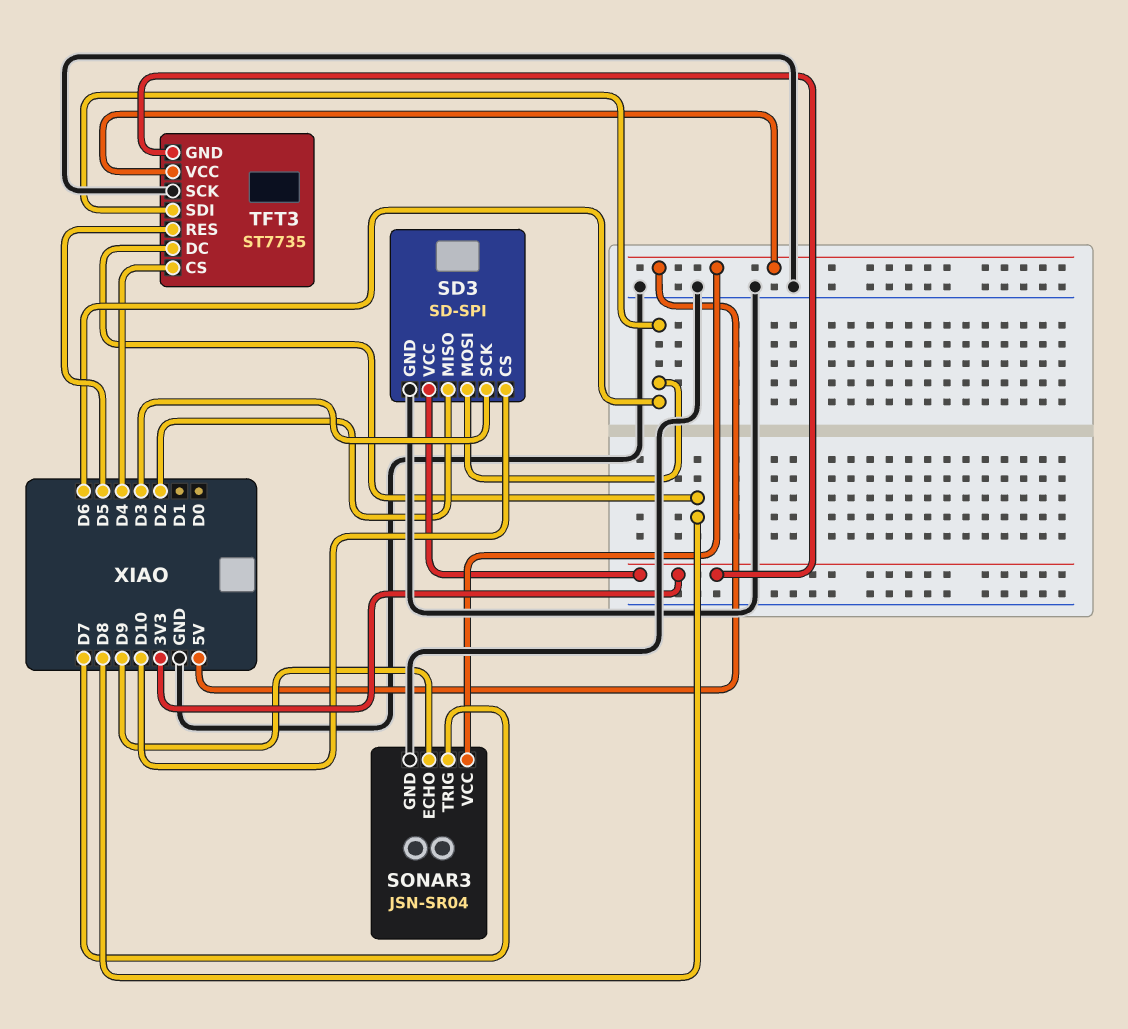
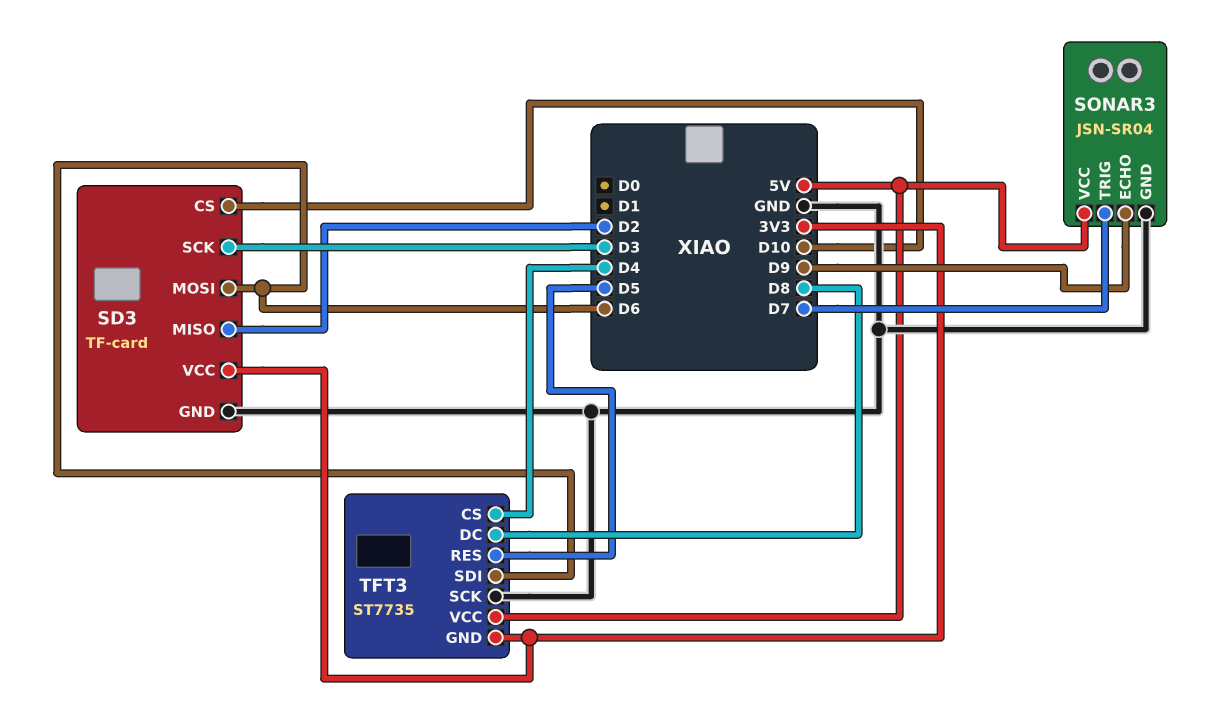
SD3: SD-SPI -> TF-card

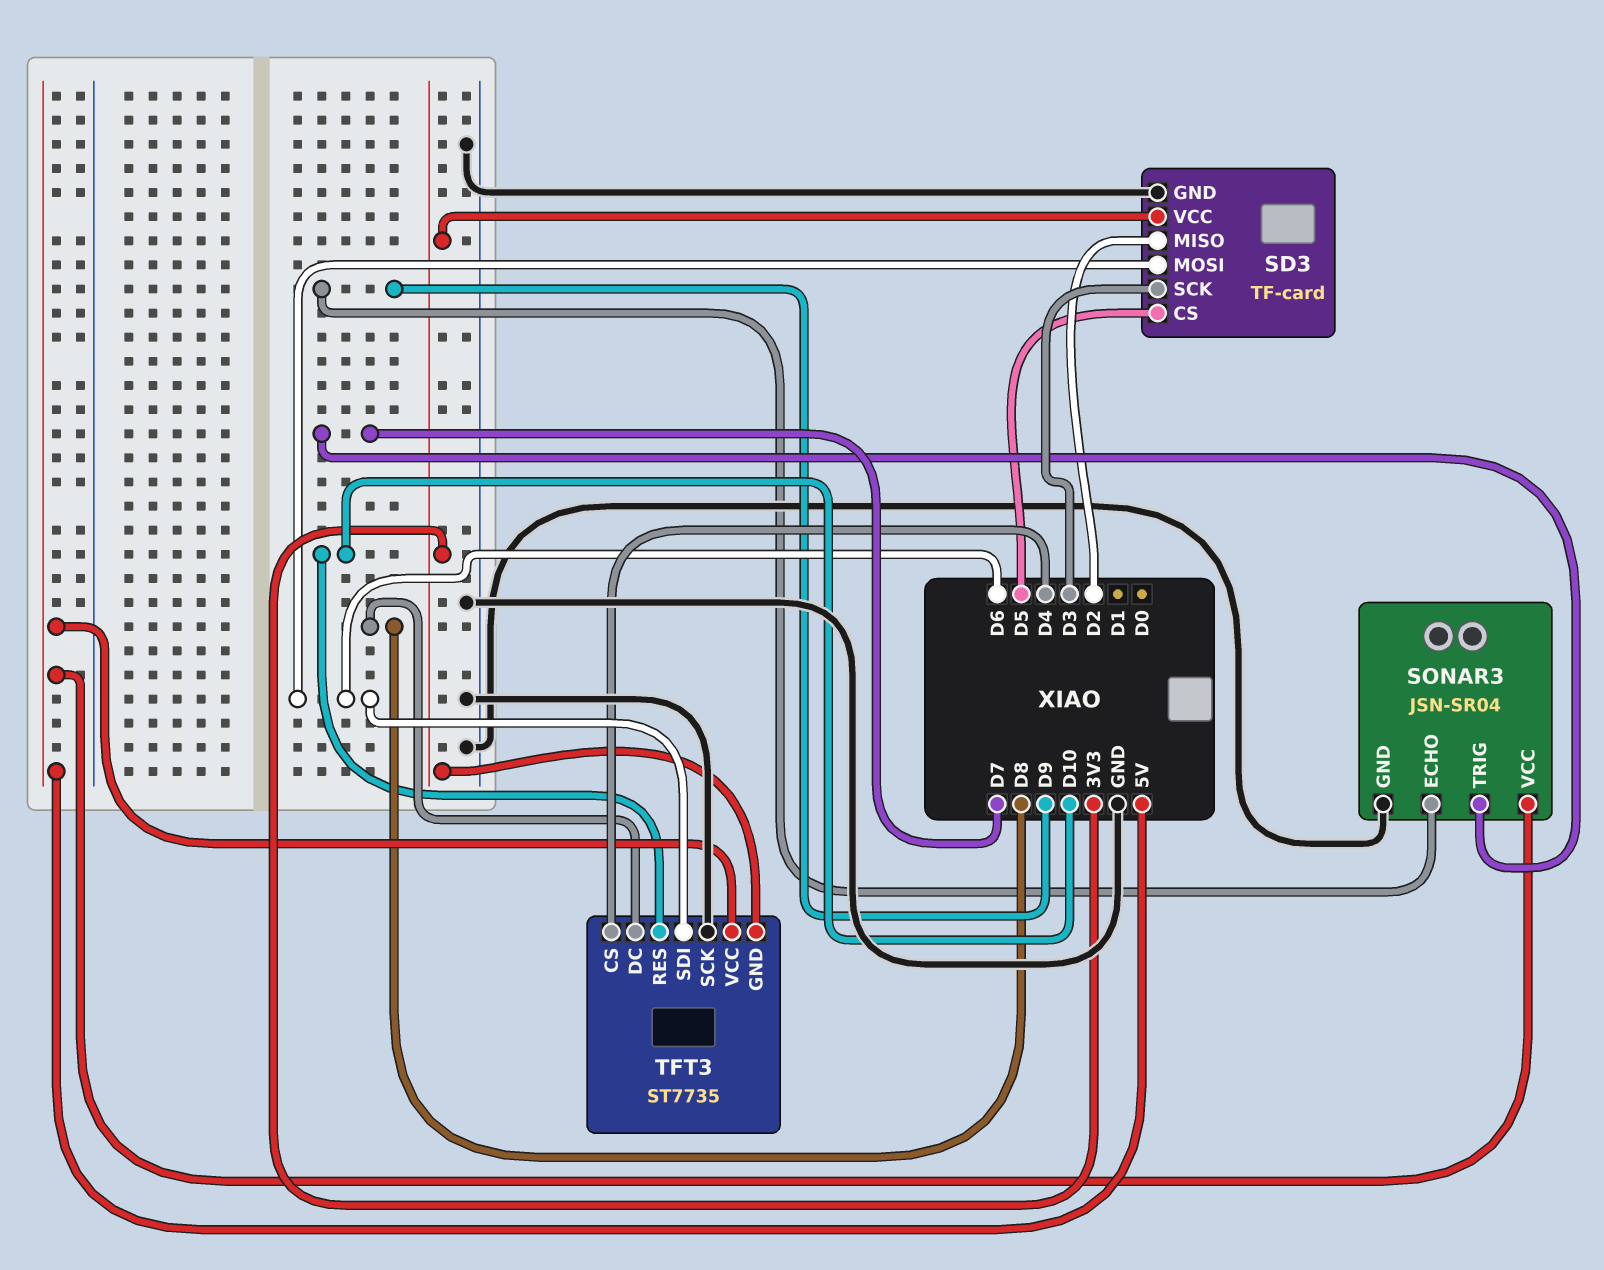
SD3 pin CS: D10 -> D5
TFT3 pin RES: D5 -> D10

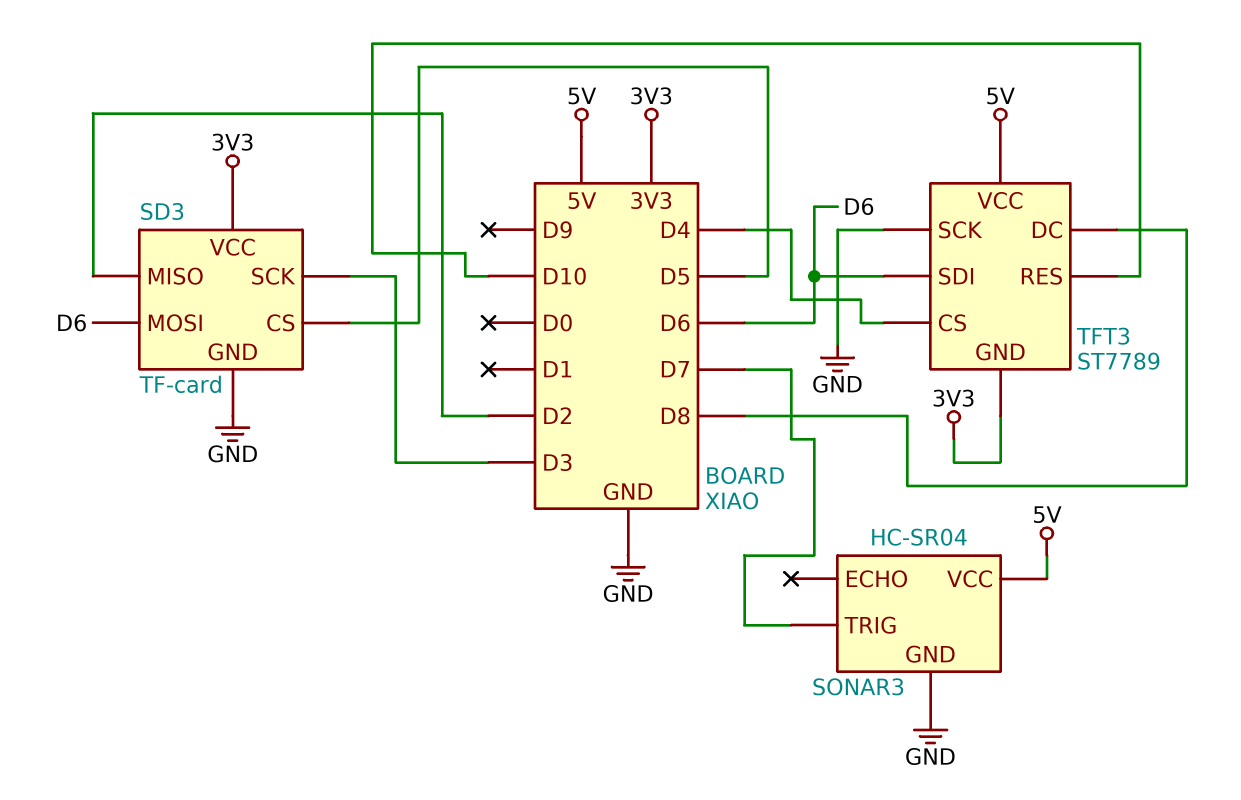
SONAR3: JSN-SR04 -> HC-SR04
SONAR3 pin ECHO: D9 -> none
TFT3: ST7735 -> ST7789

